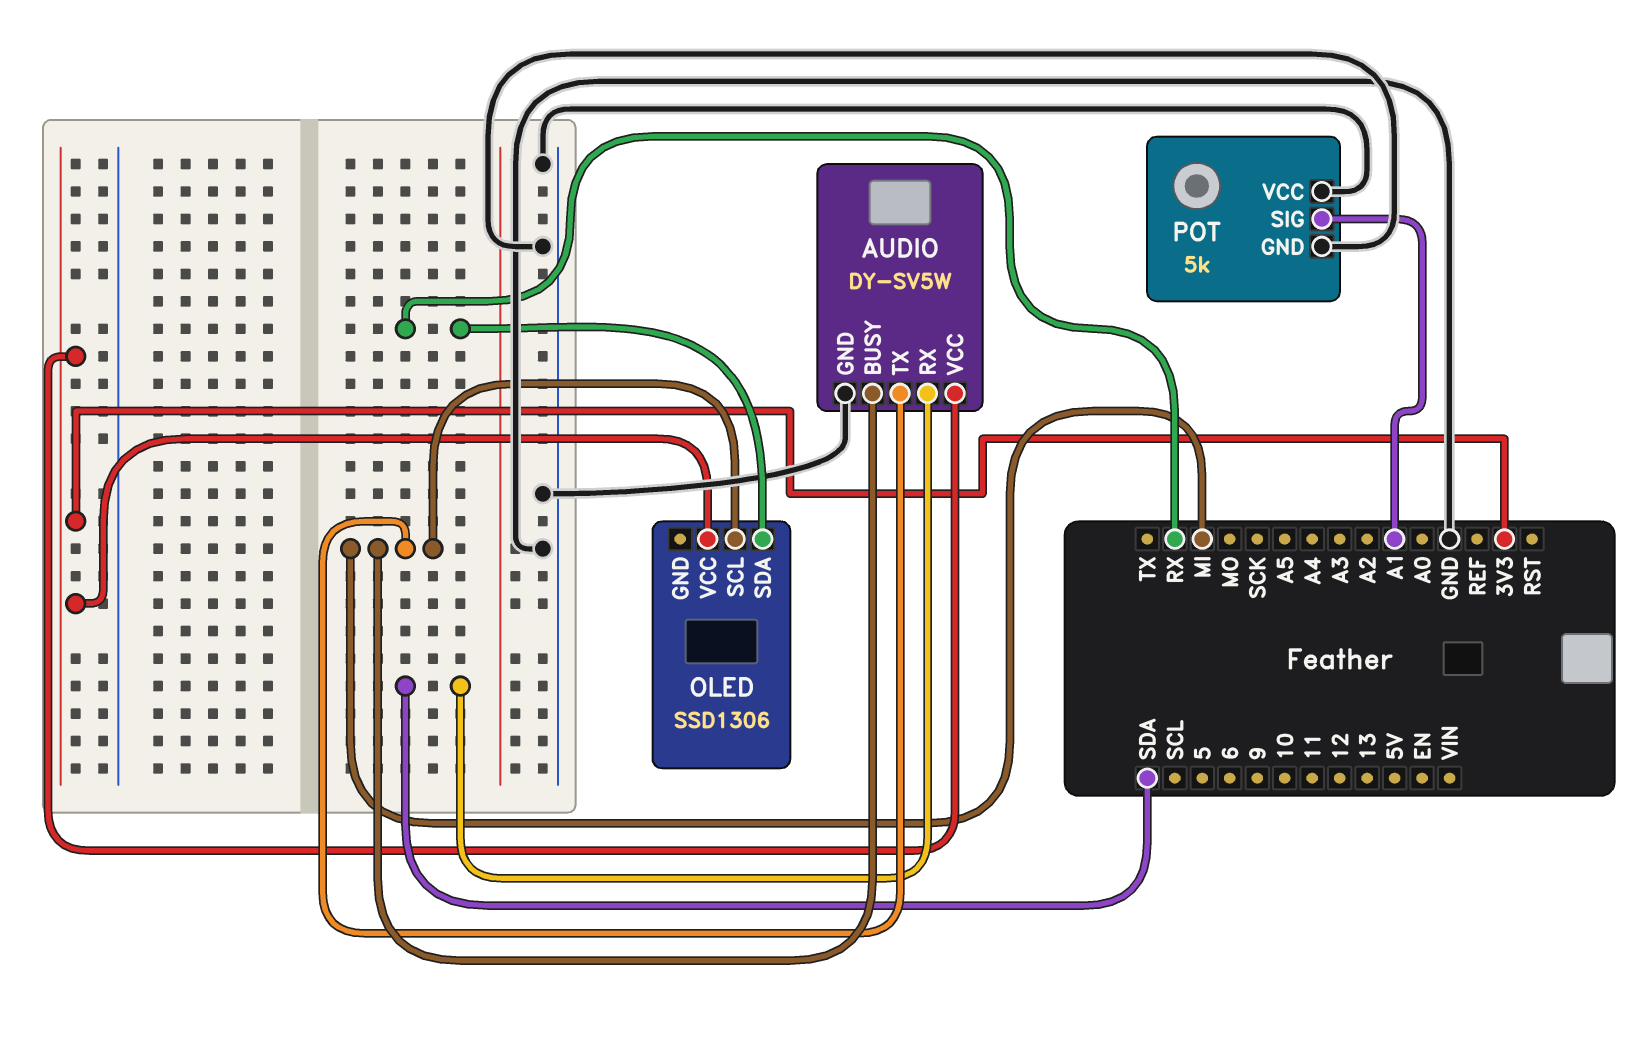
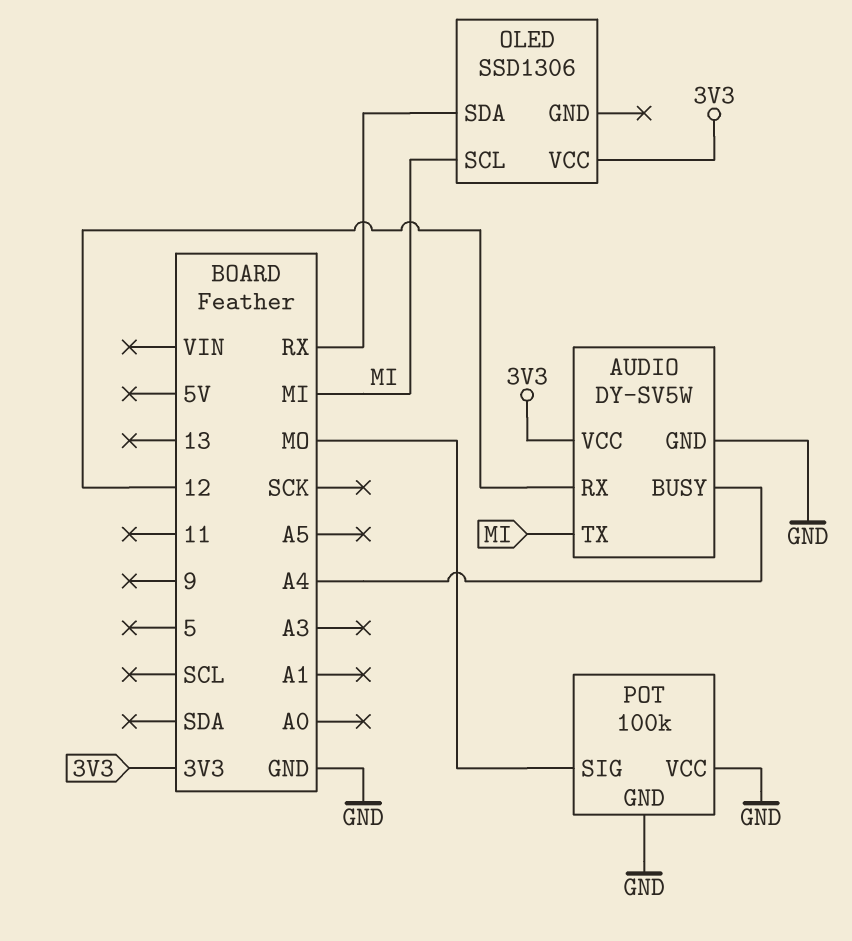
AUDIO pin BUSY: MI -> A4
AUDIO pin RX: SDA -> 12
POT: 5k -> 100k
POT pin SIG: A1 -> MO

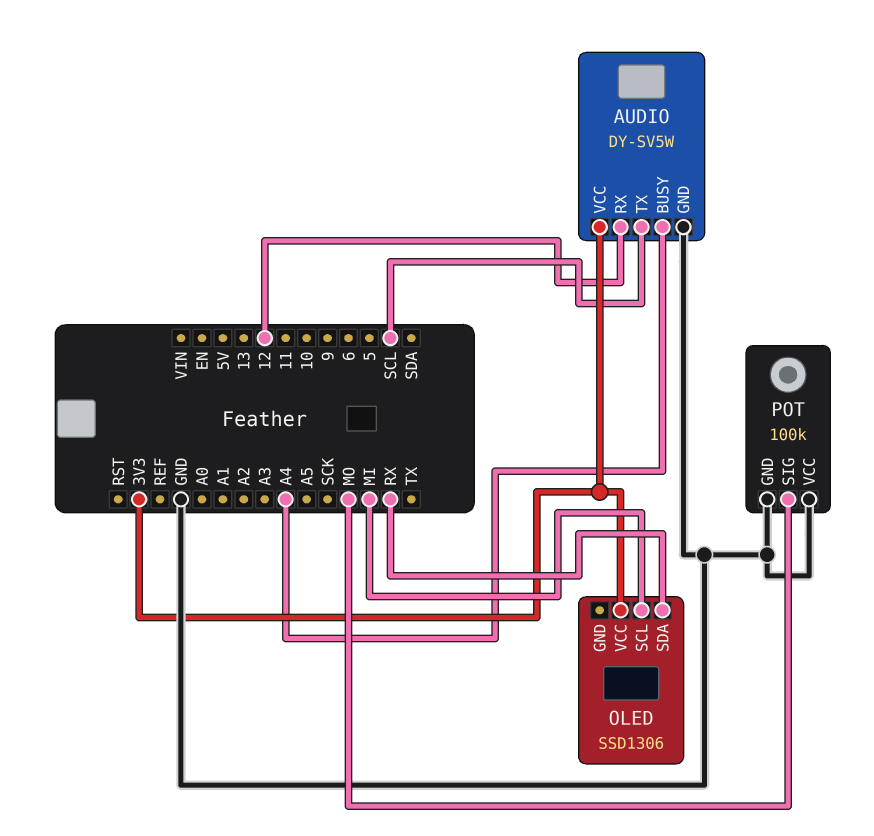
AUDIO pin TX: MI -> SCL

